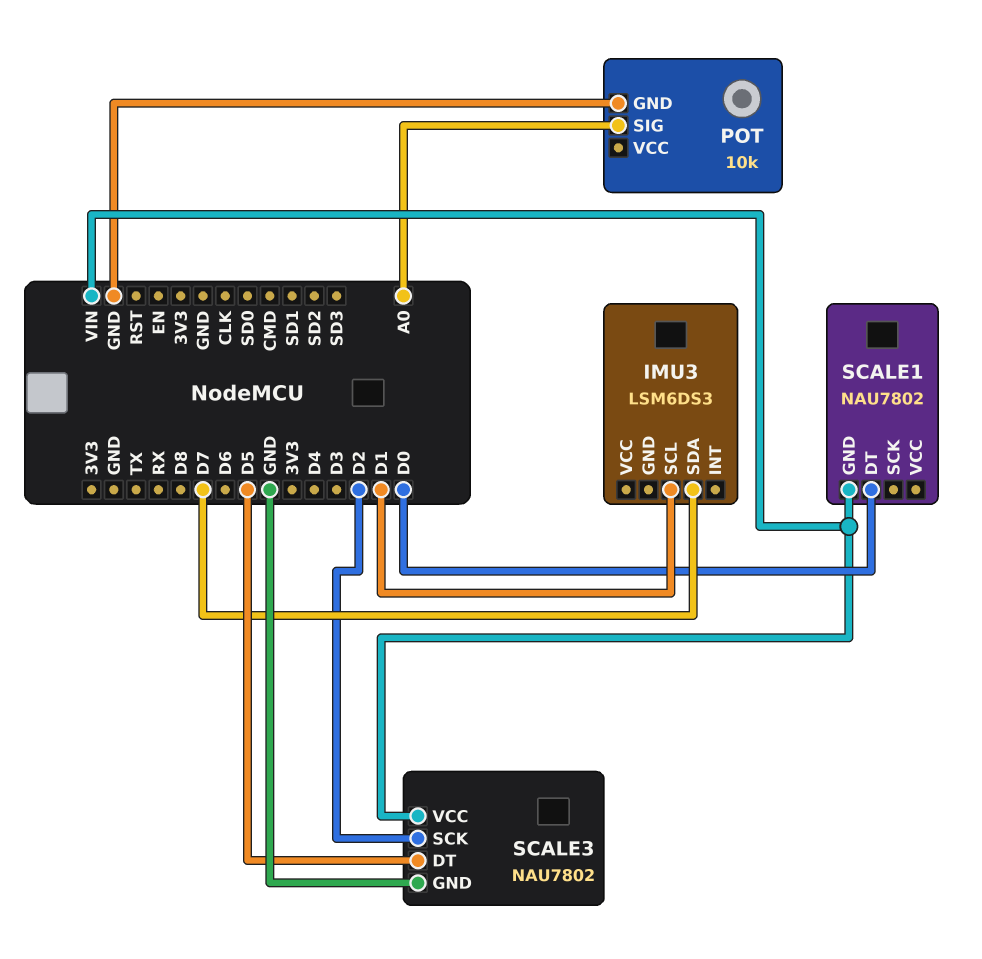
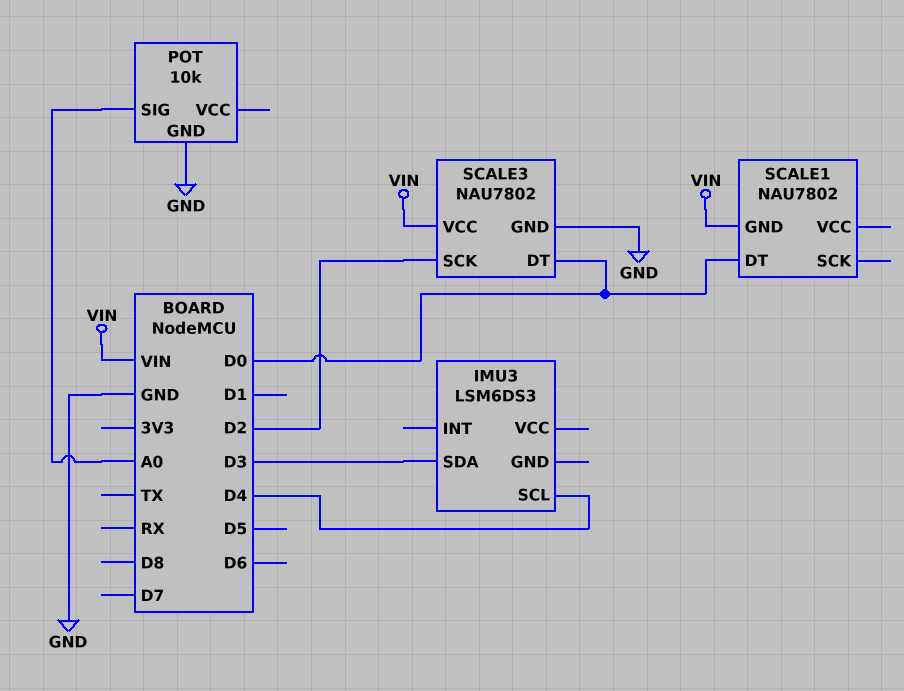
IMU3 pin SCL: D1 -> D4
IMU3 pin SDA: D7 -> D3
SCALE3 pin DT: D5 -> D0

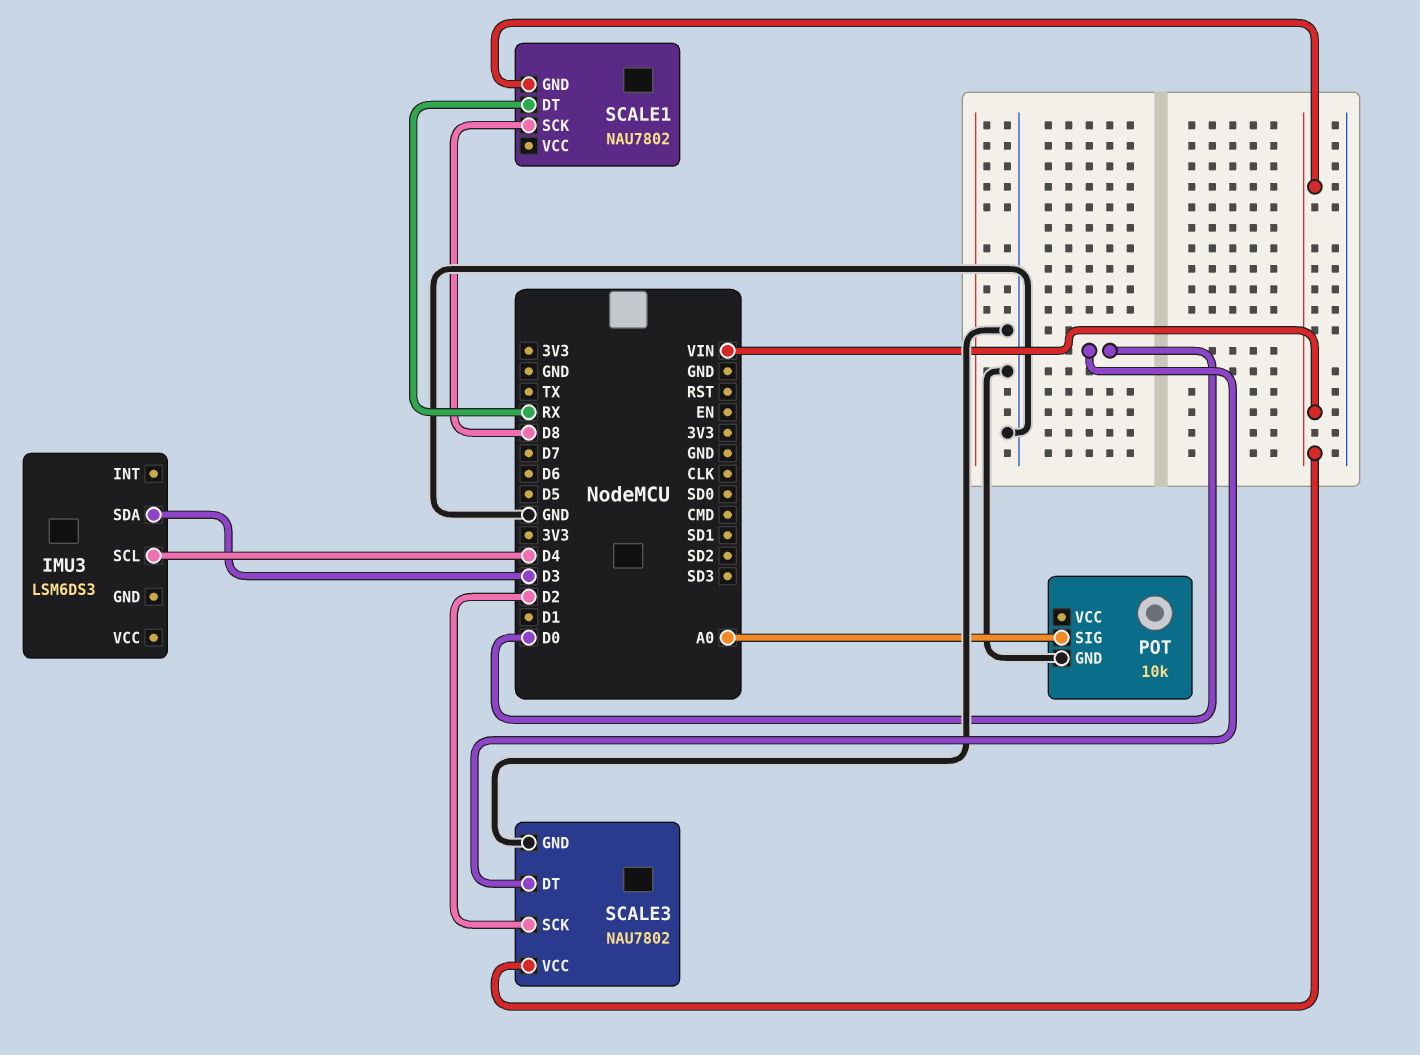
SCALE1 pin DT: D0 -> RX
SCALE1 pin SCK: none -> D8

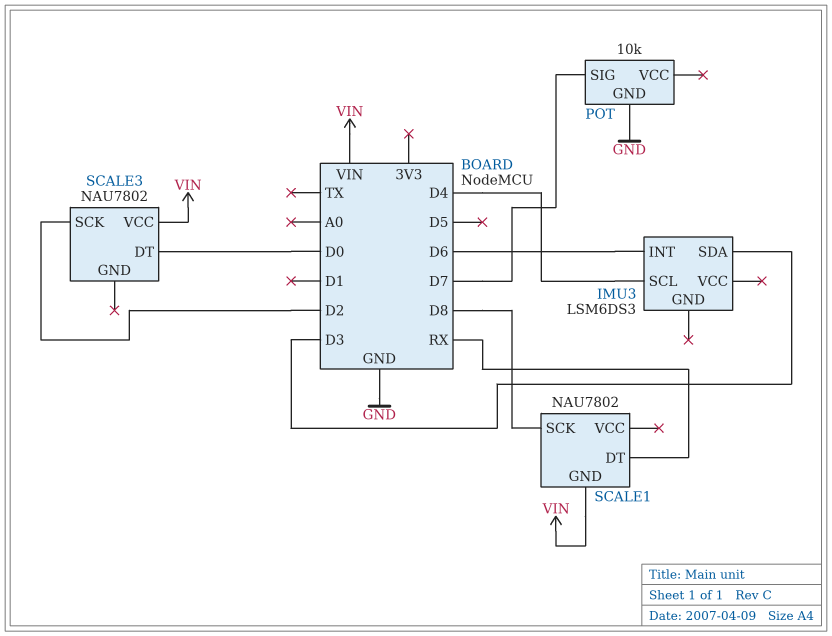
IMU3 pin INT: none -> D6
POT pin SIG: A0 -> D7
SCALE3 pin GND: GND -> none

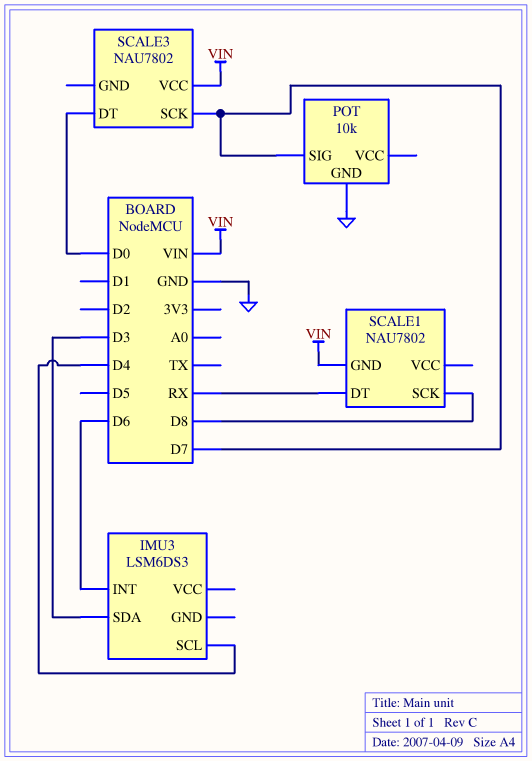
SCALE3 pin SCK: D2 -> D7

